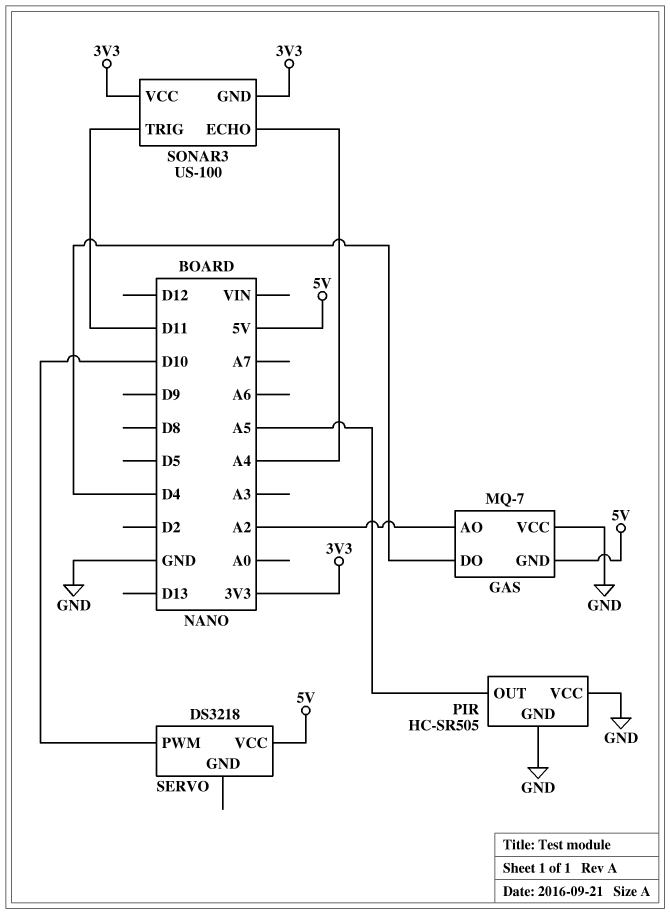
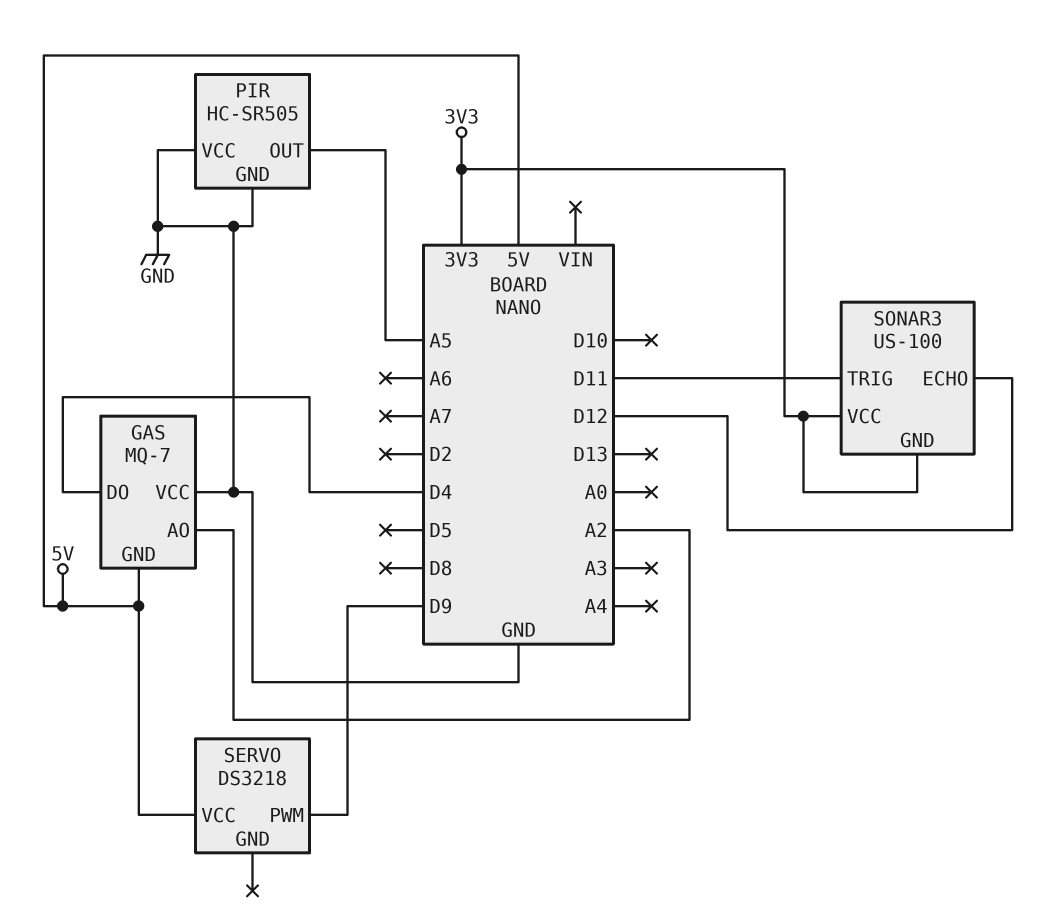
SERVO pin PWM: D10 -> D9
SONAR3 pin ECHO: A4 -> D12

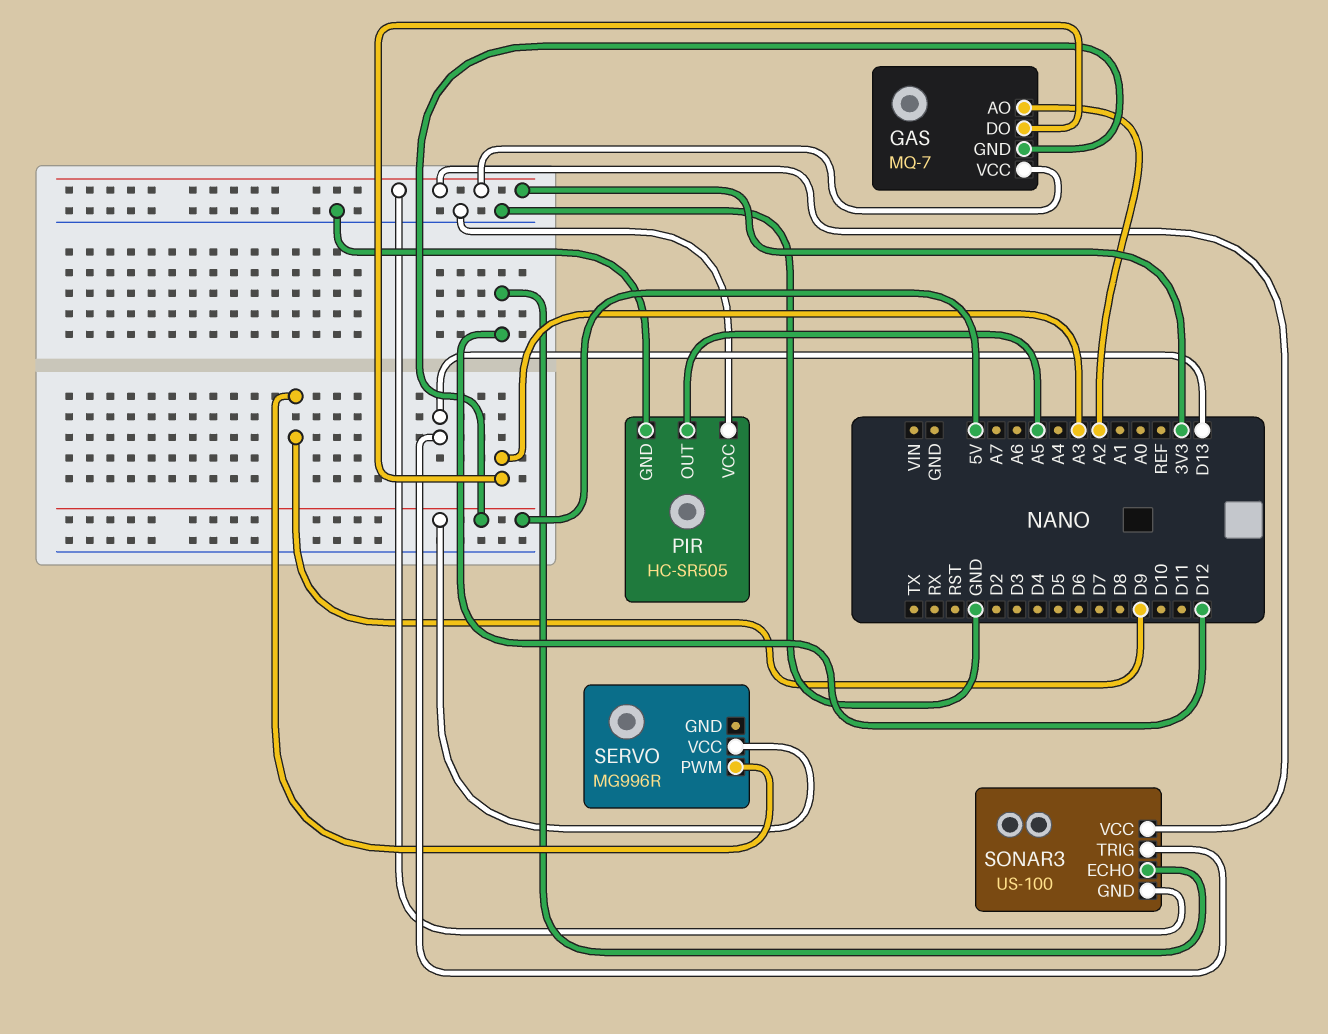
GAS pin DO: D4 -> A3
GAS pin VCC: GND -> 3V3
SERVO: DS3218 -> MG996R
SONAR3 pin TRIG: D11 -> D13

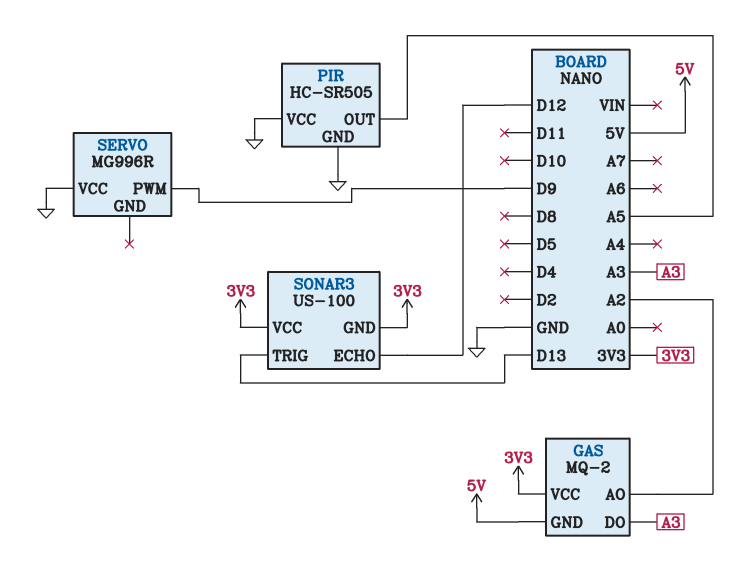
GAS: MQ-7 -> MQ-2
SERVO pin VCC: 5V -> GND

